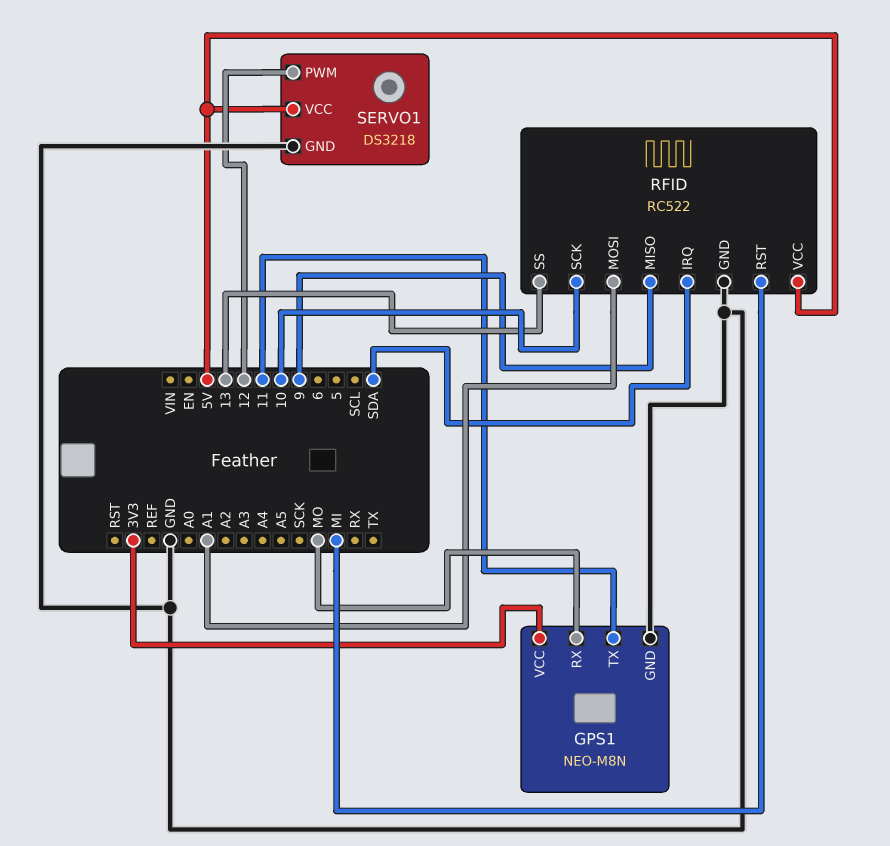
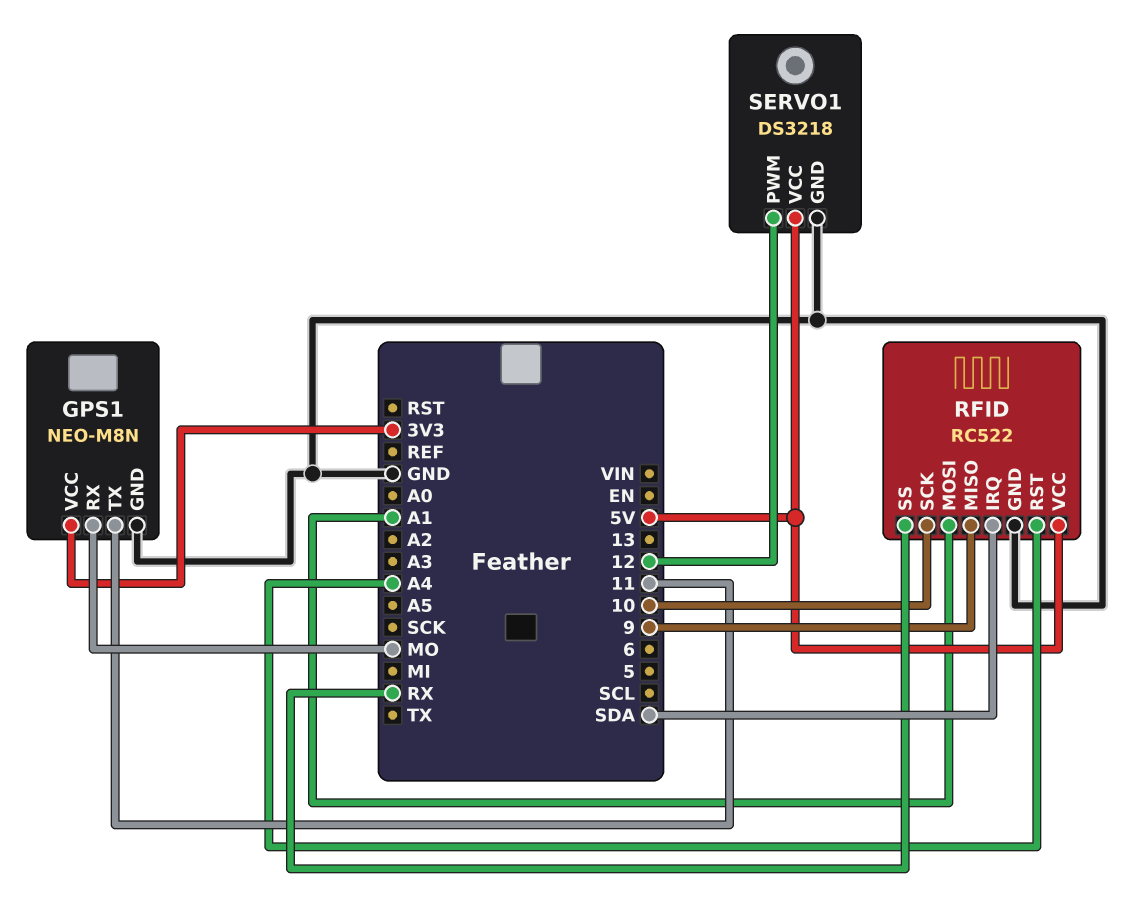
RFID pin RST: MI -> A4
RFID pin SS: 13 -> RX

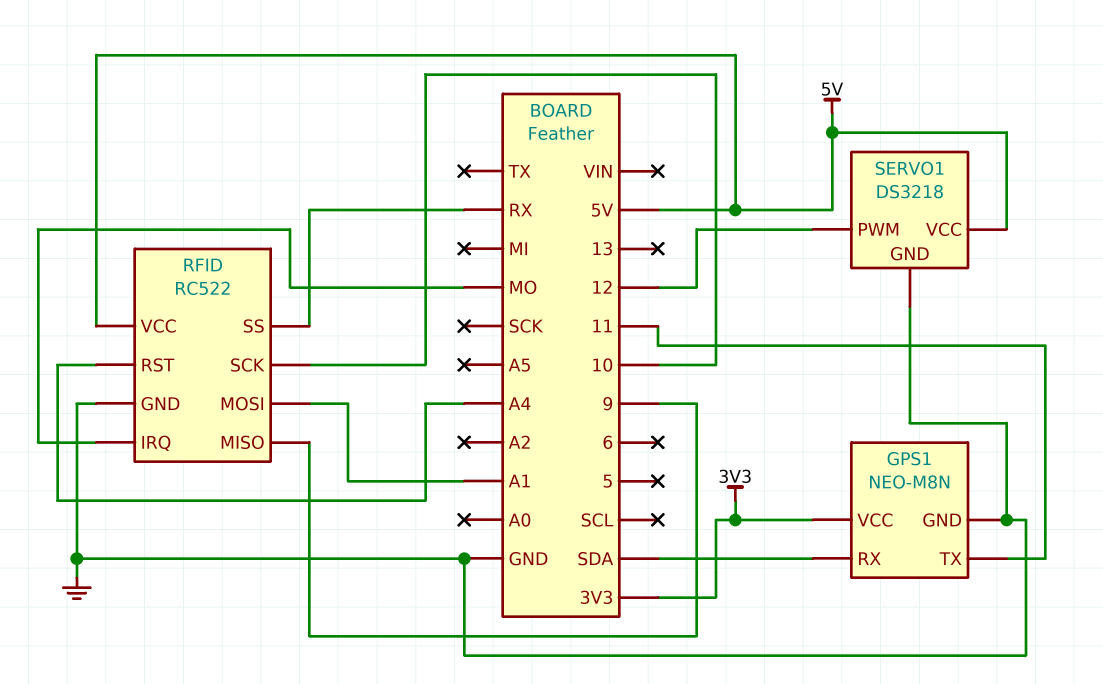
GPS1 pin RX: MO -> SDA
RFID pin IRQ: SDA -> MO

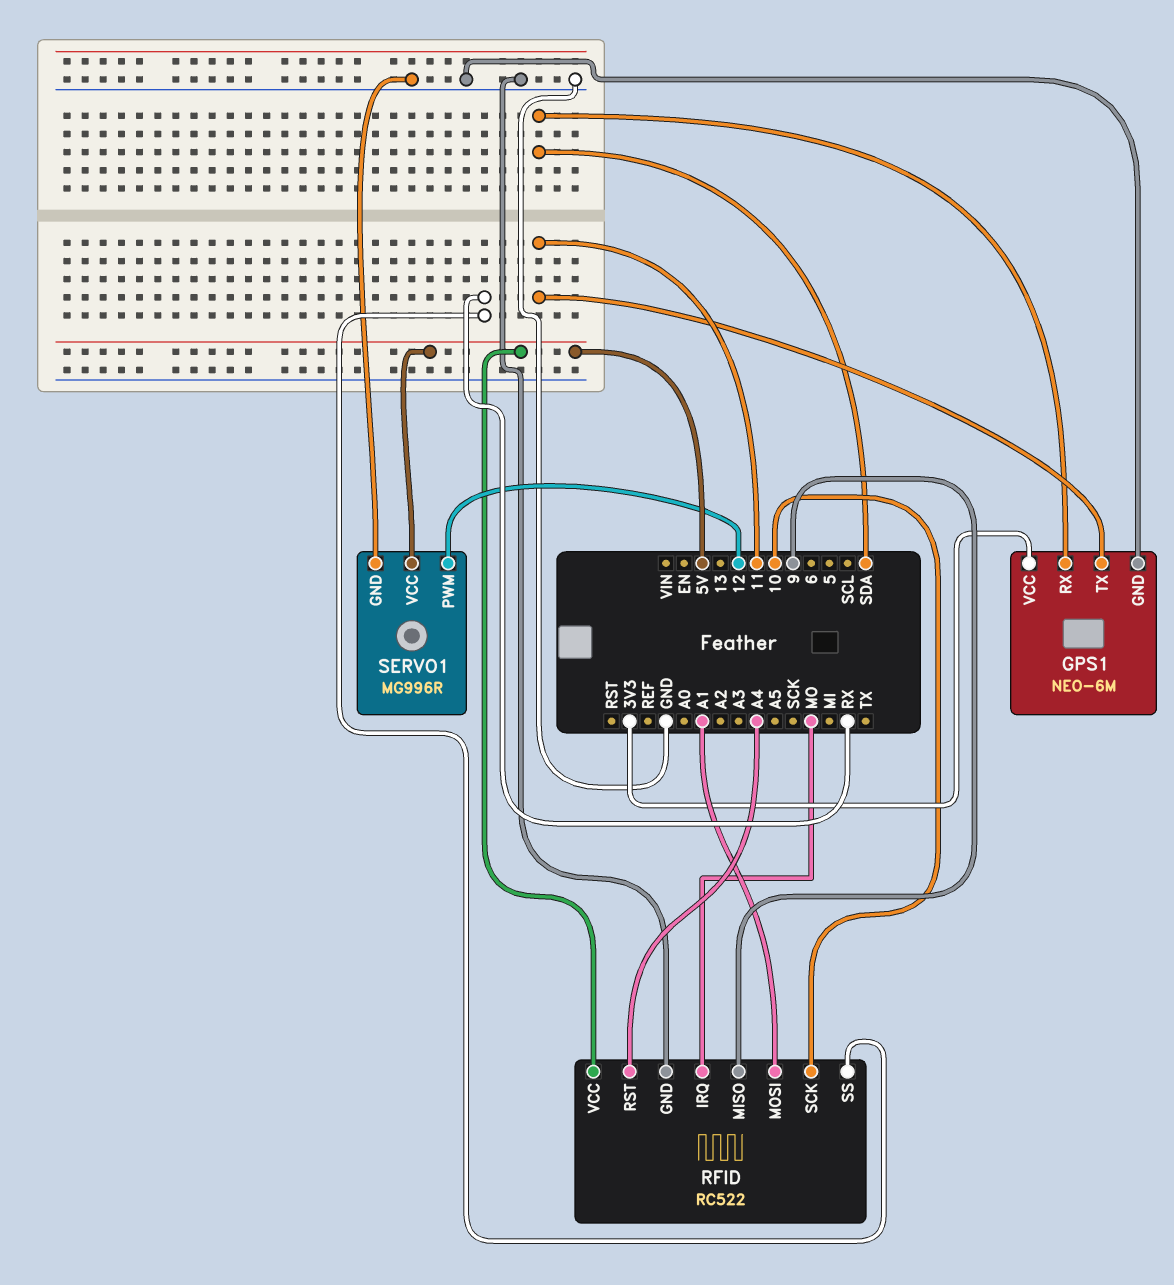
GPS1: NEO-M8N -> NEO-6M
SERVO1: DS3218 -> MG996R

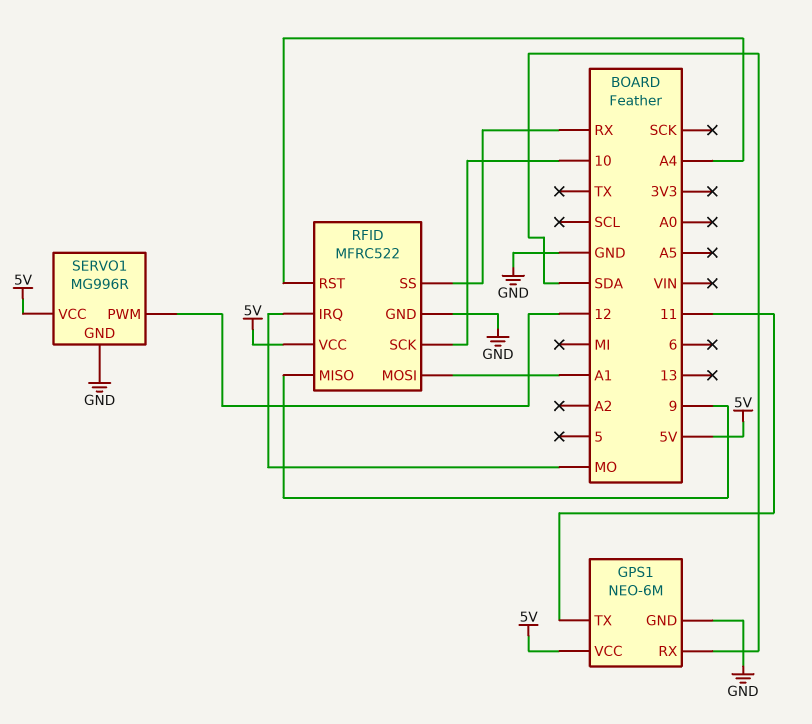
GPS1 pin VCC: 3V3 -> 5V
RFID: RC522 -> MFRC522

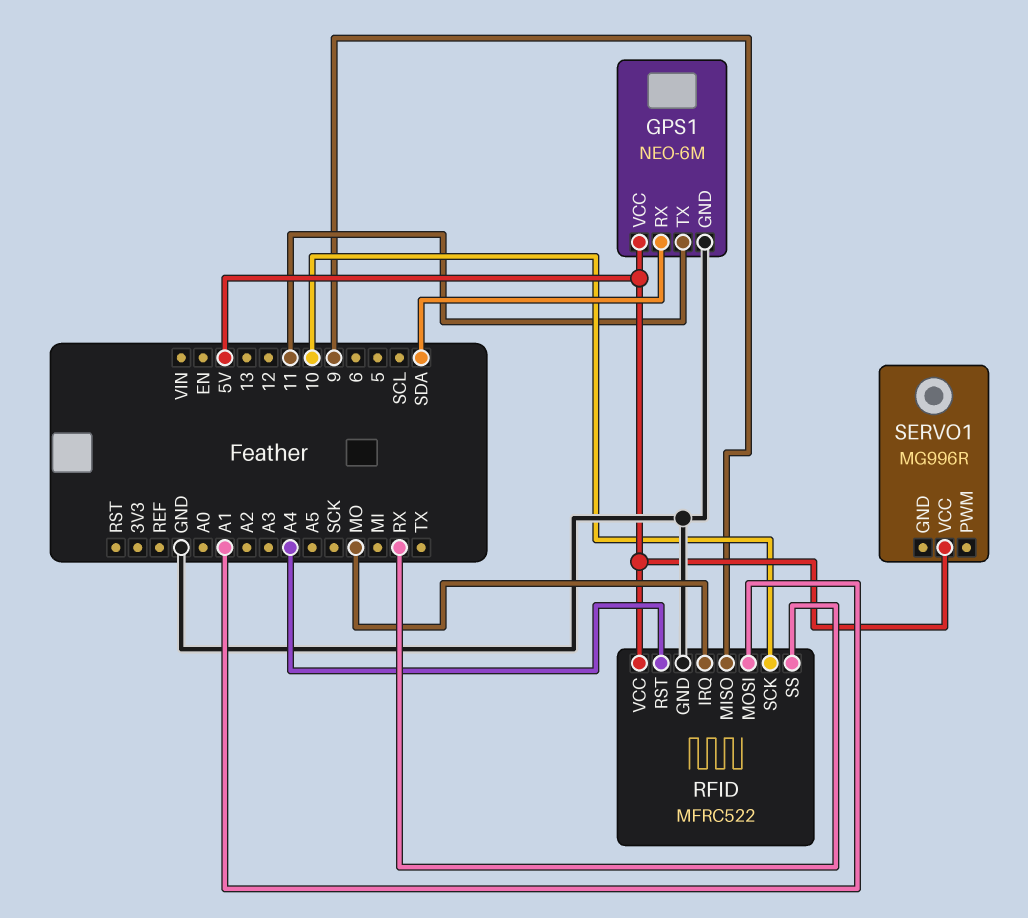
SERVO1 pin GND: GND -> none
SERVO1 pin PWM: 12 -> none

